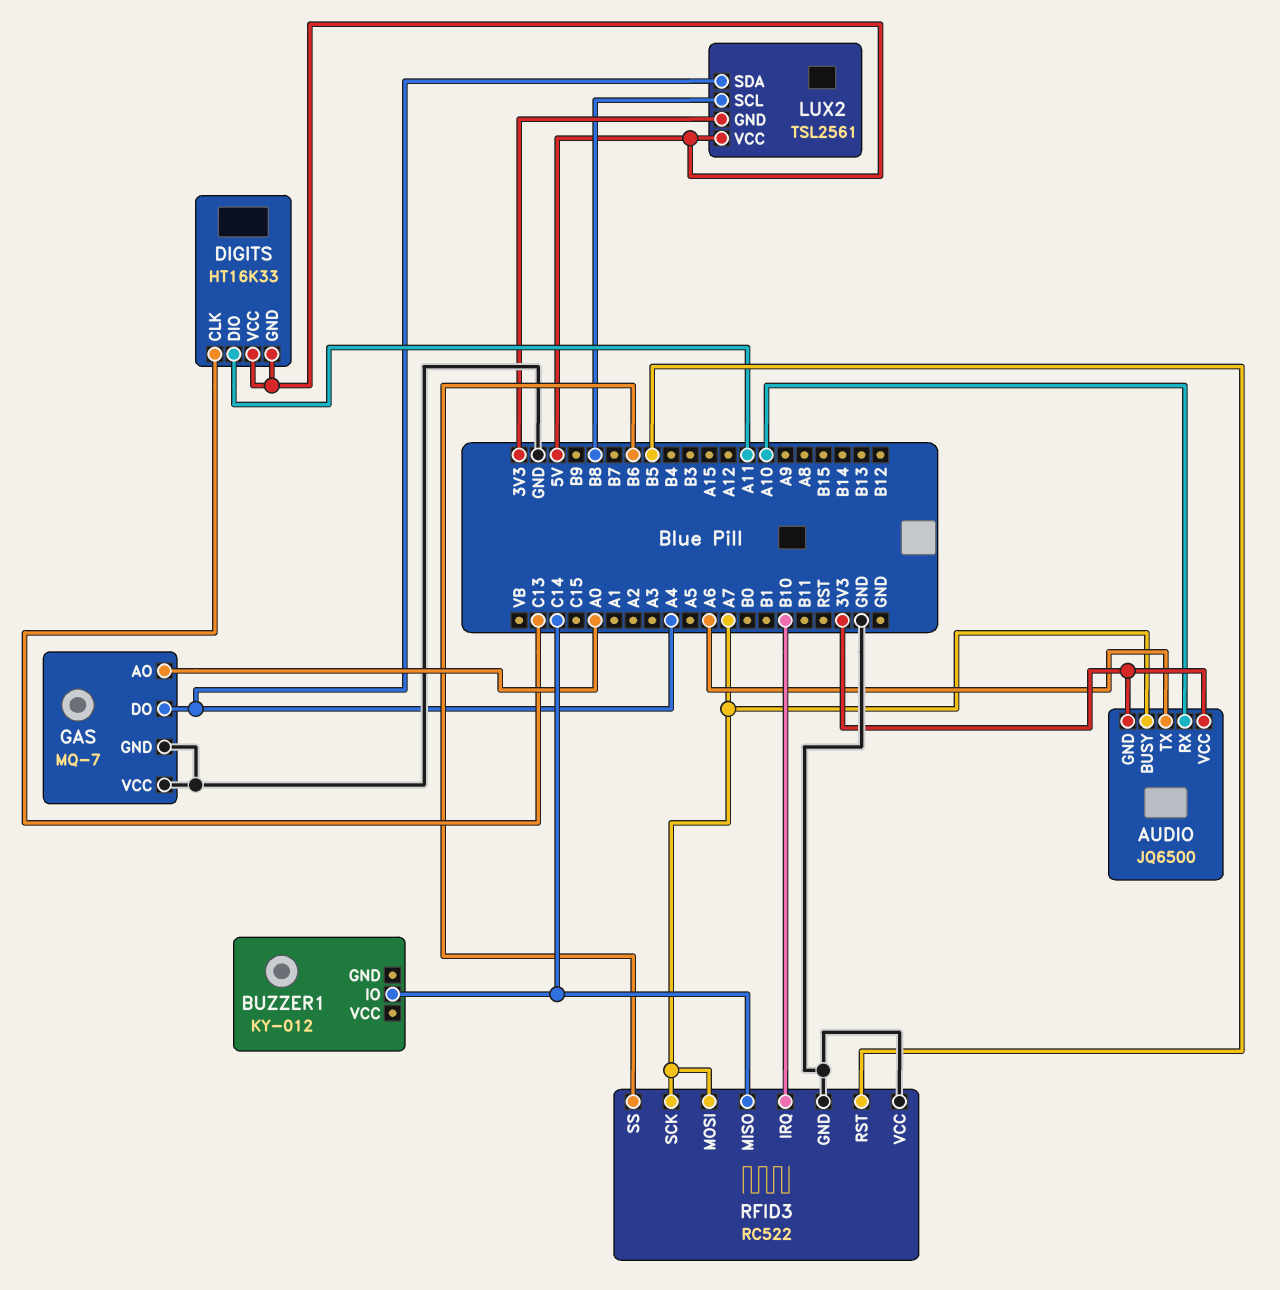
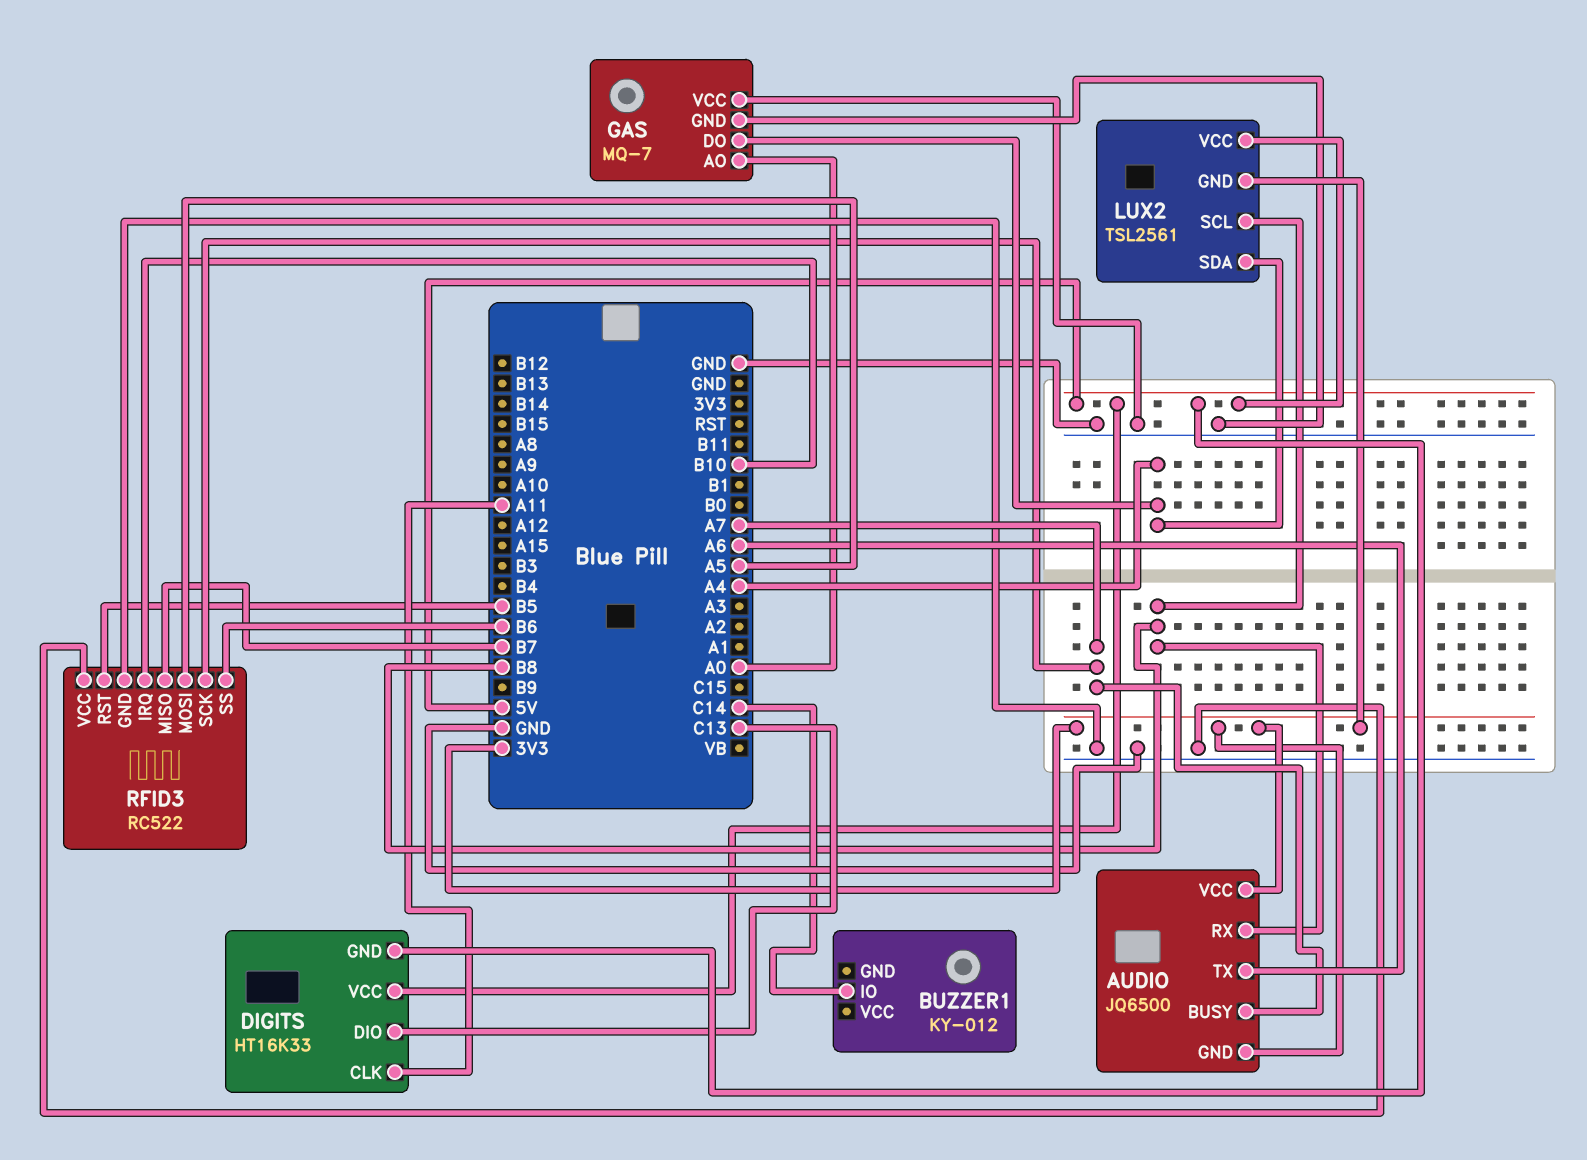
AUDIO pin RX: A10 -> B8
DIGITS pin CLK: C13 -> A11
DIGITS pin DIO: A11 -> C13
RFID3 pin MISO: C14 -> B7
RFID3 pin MOSI: A7 -> A5

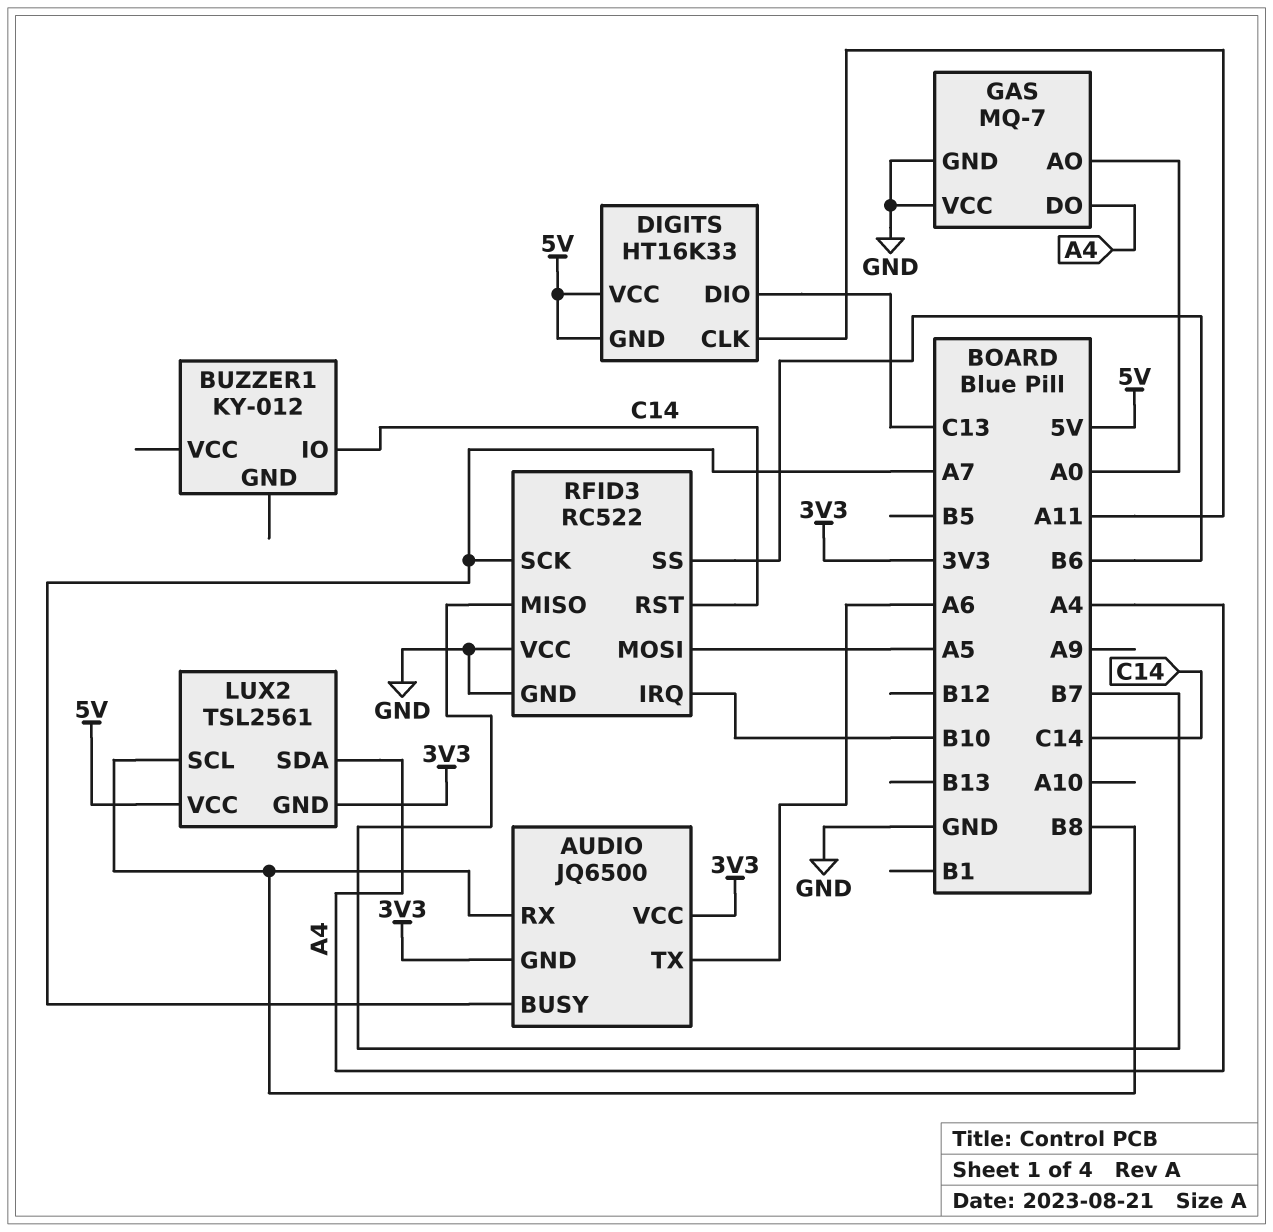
RFID3 pin RST: B5 -> C14

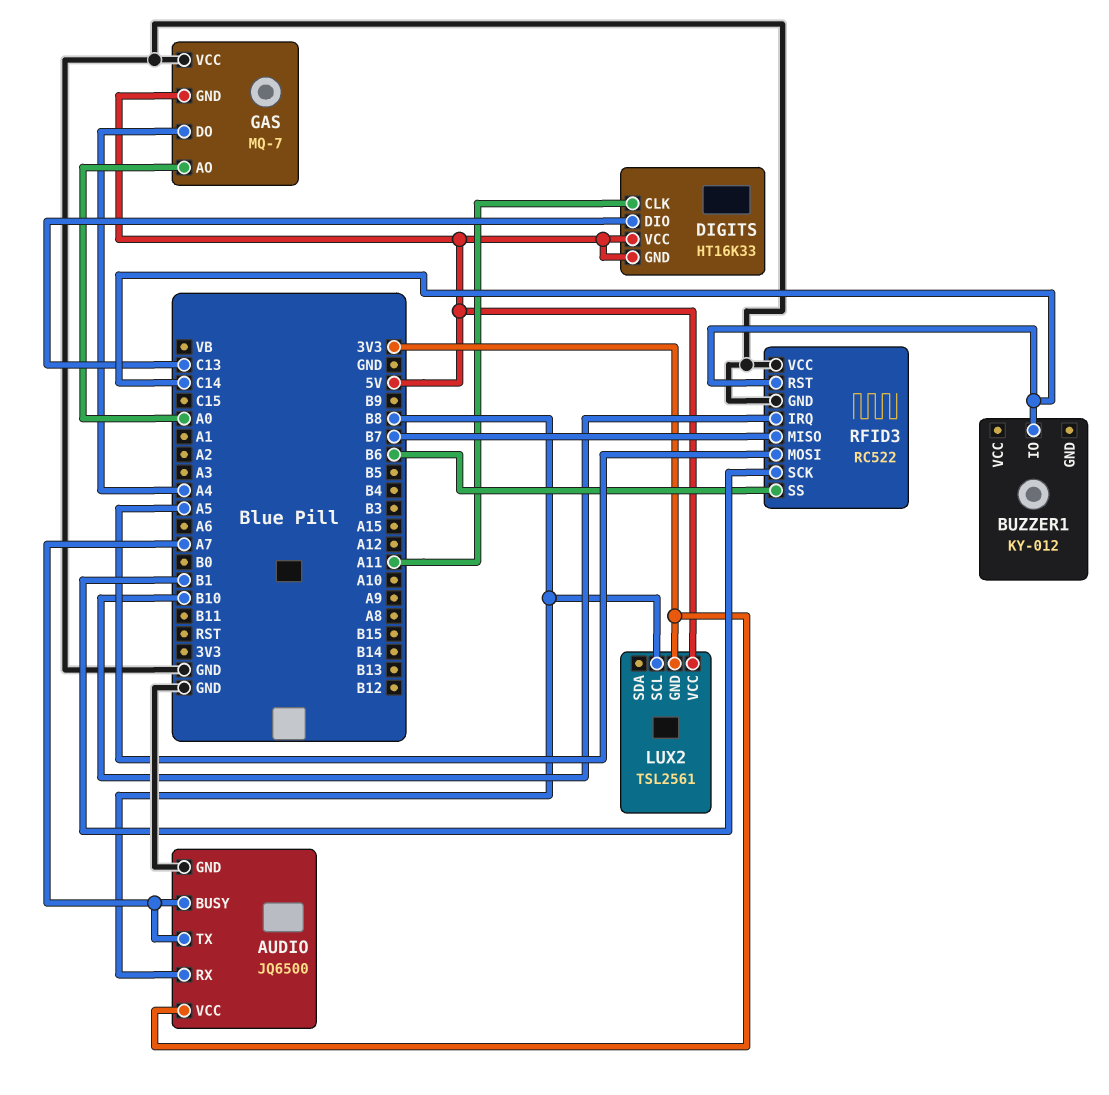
AUDIO pin GND: 3V3 -> GND
AUDIO pin TX: A6 -> A7
GAS pin GND: GND -> 5V
LUX2 pin SDA: A4 -> none
RFID3 pin SCK: A7 -> B1

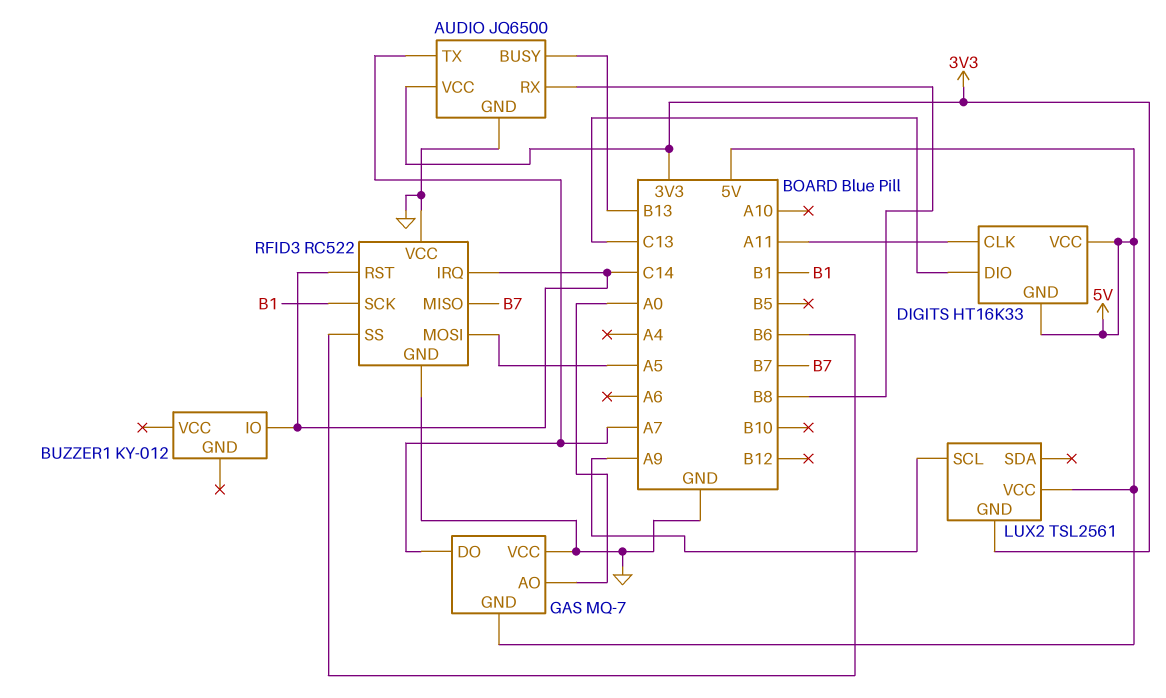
AUDIO pin BUSY: A7 -> B13
GAS pin DO: A4 -> A7
LUX2 pin SCL: B8 -> A9
RFID3 pin IRQ: B10 -> C14

